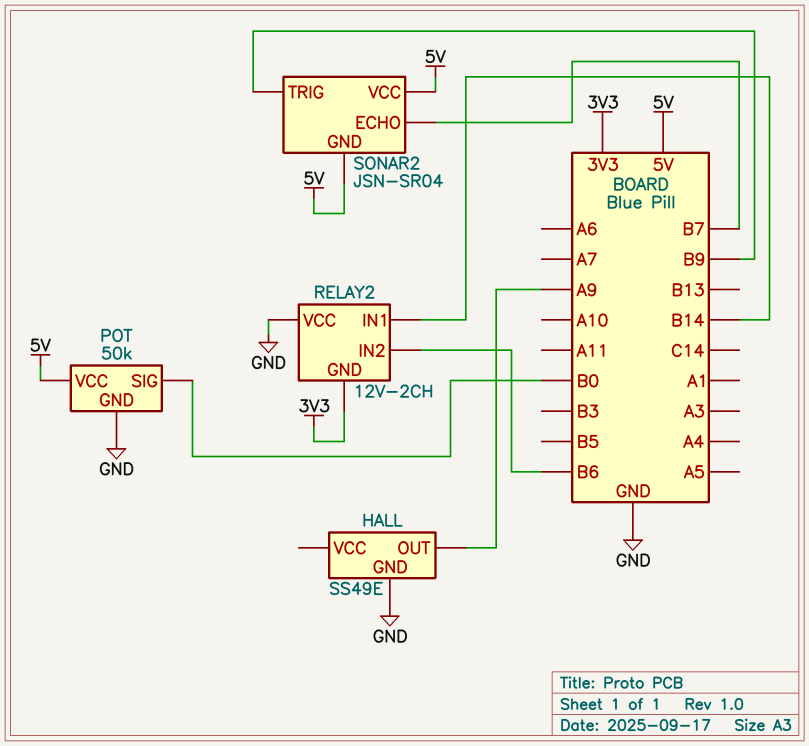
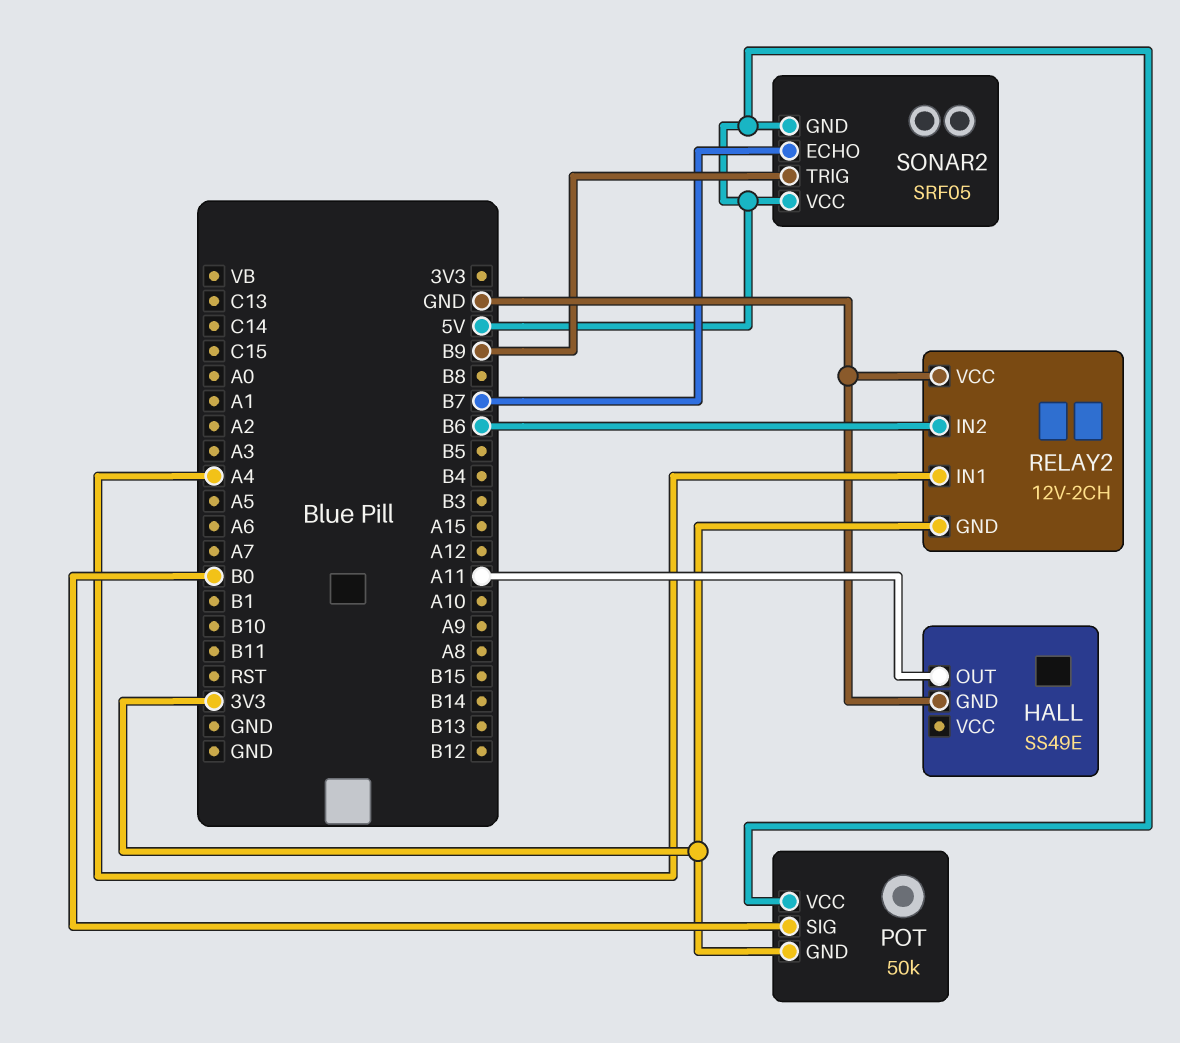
HALL pin OUT: A9 -> A11
POT pin GND: GND -> 3V3
RELAY2 pin IN1: B14 -> A4
SONAR2: JSN-SR04 -> SRF05

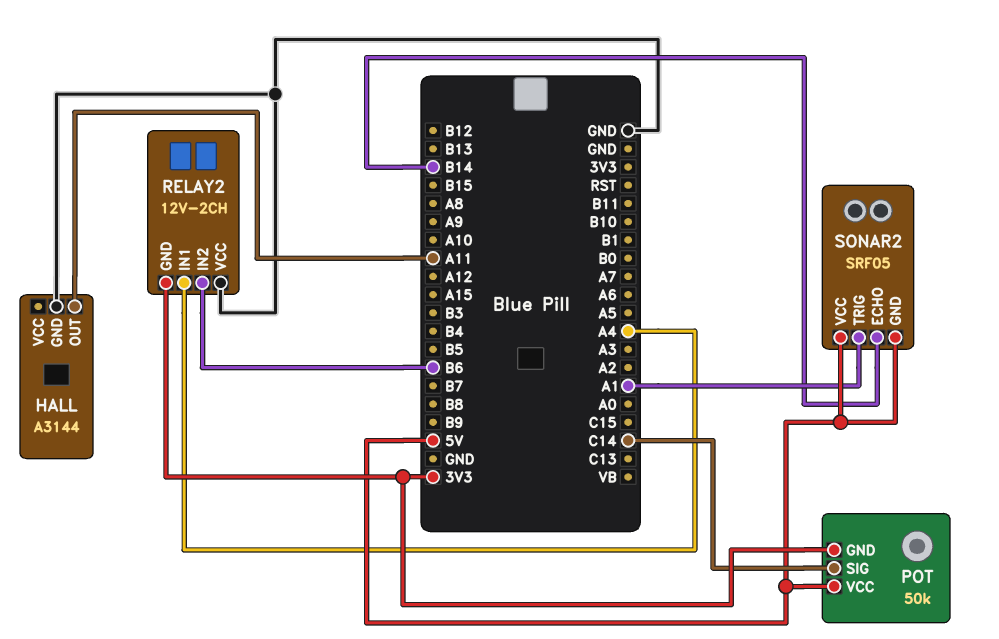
HALL: SS49E -> A3144
POT pin SIG: B0 -> C14
SONAR2 pin ECHO: B7 -> B14
SONAR2 pin TRIG: B9 -> A1

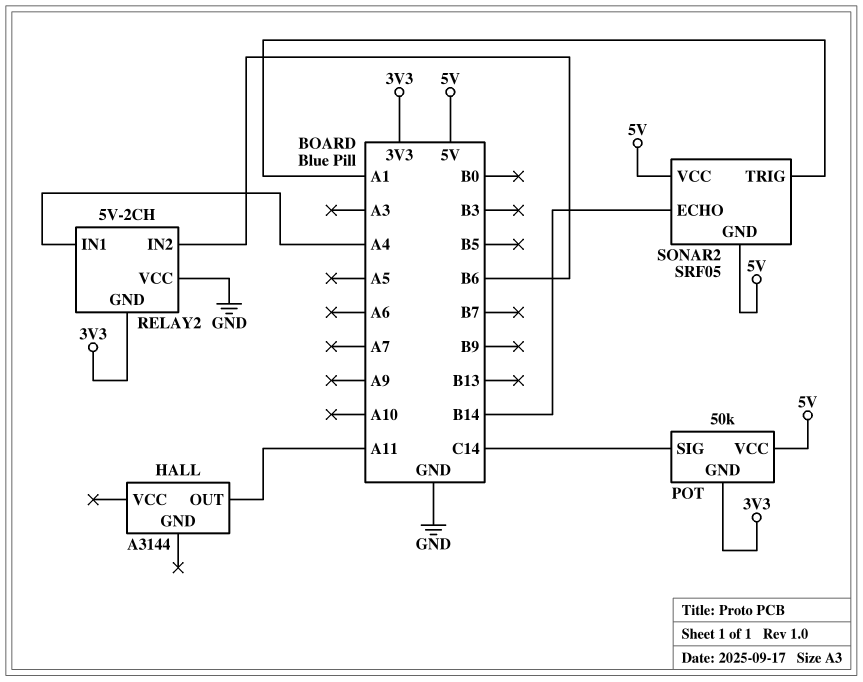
HALL pin GND: GND -> none
RELAY2: 12V-2CH -> 5V-2CH

